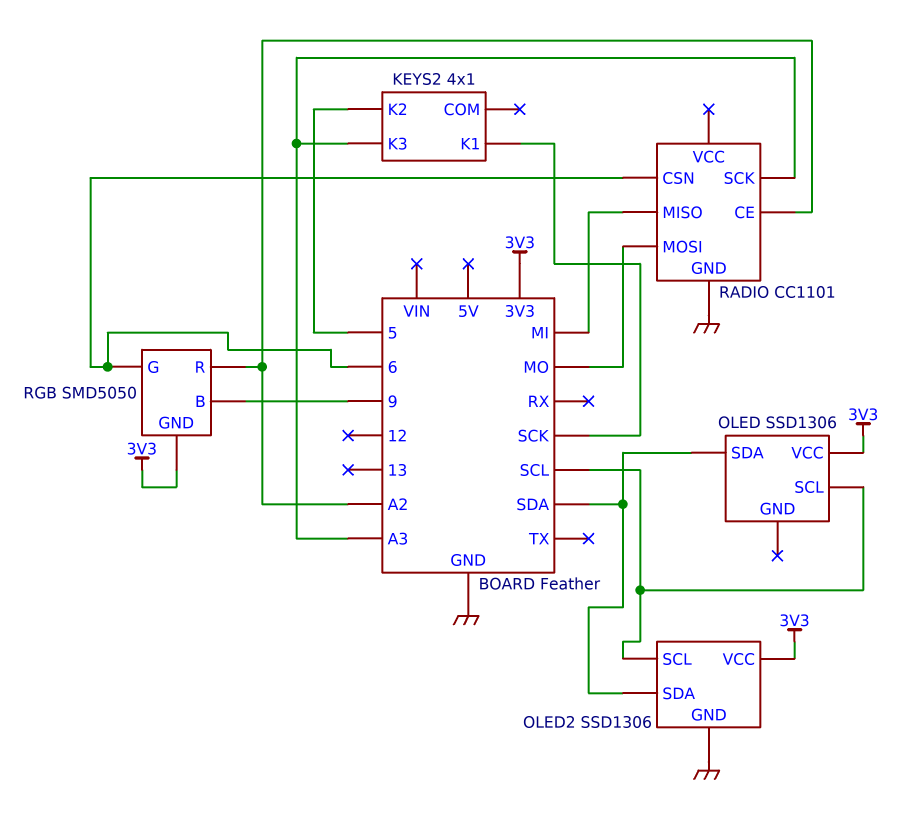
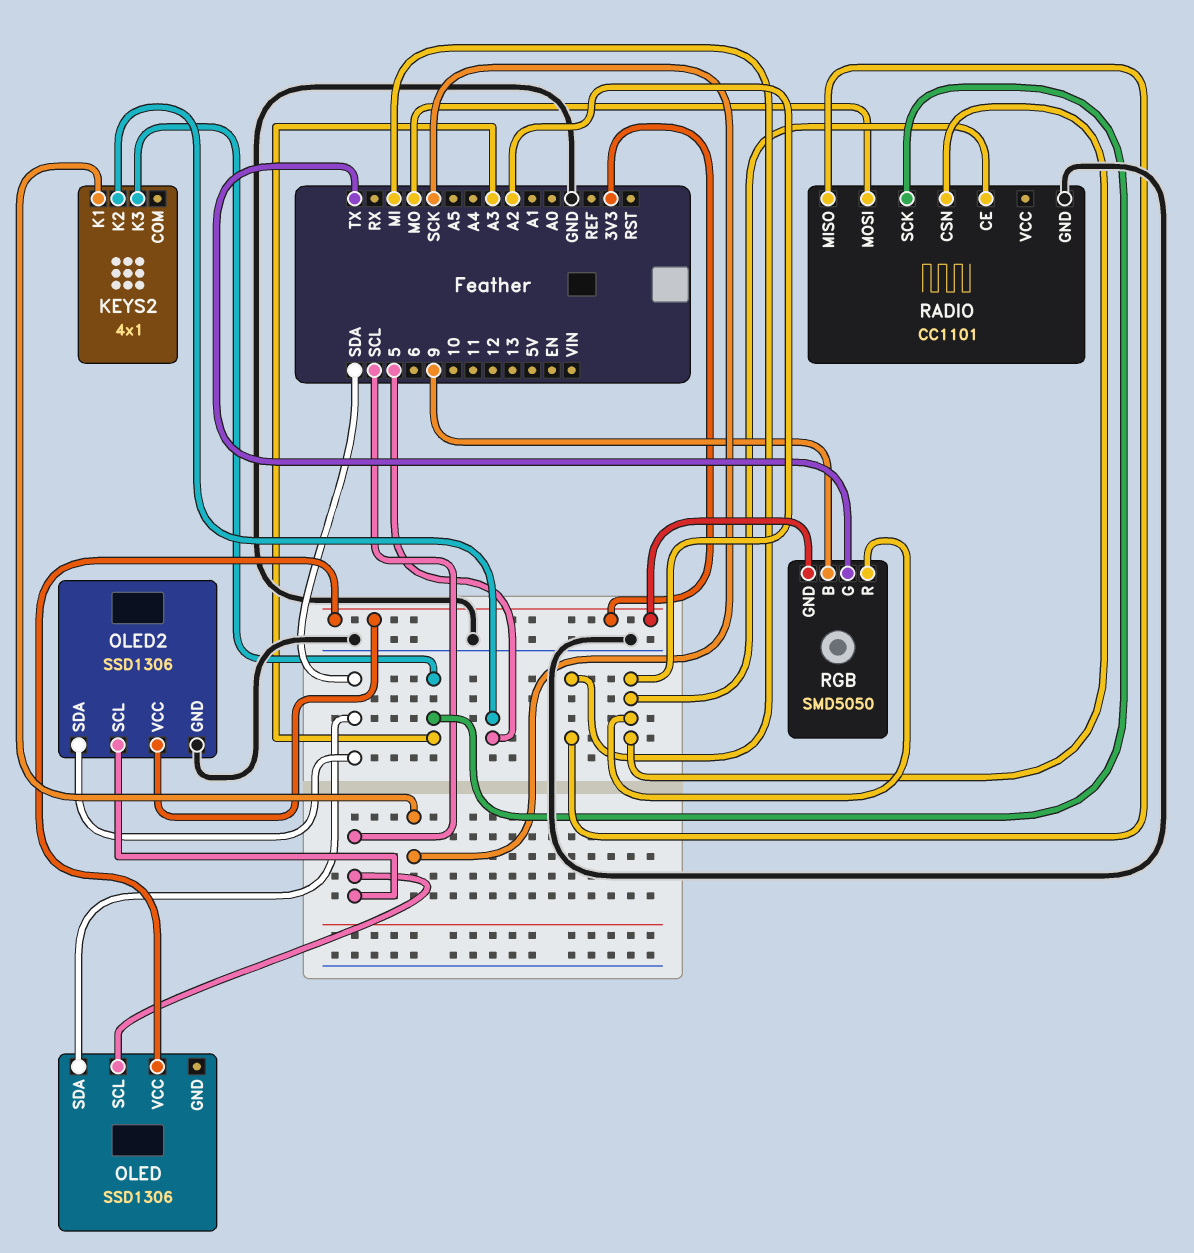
RADIO pin CSN: 6 -> A2
RGB pin G: 6 -> TX

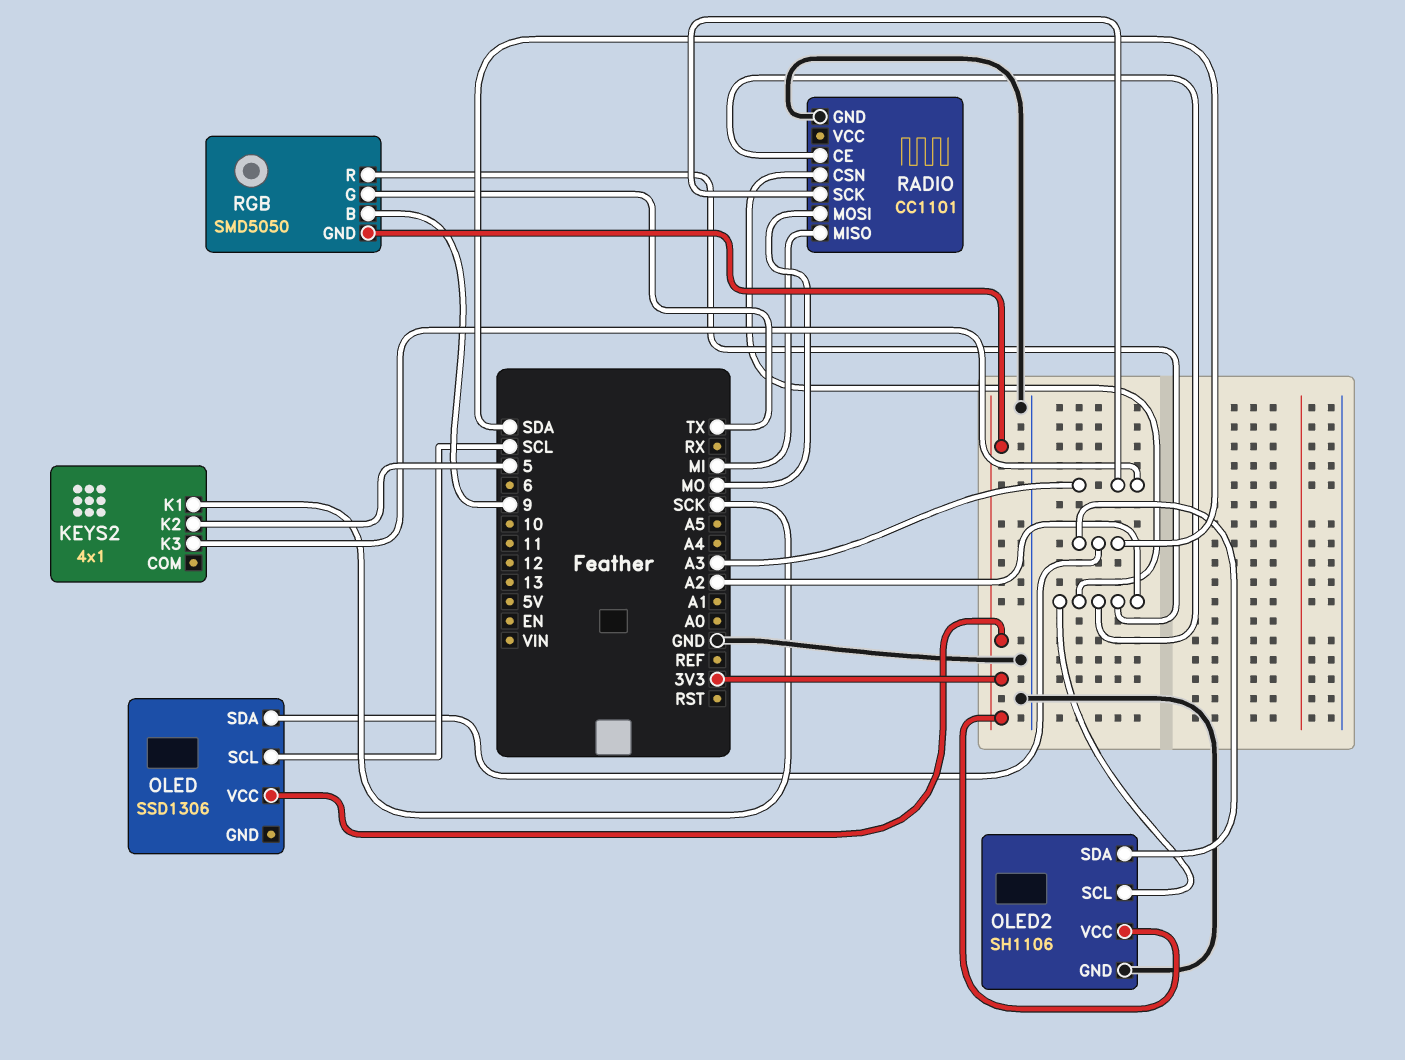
OLED2: SSD1306 -> SH1106
OLED2 pin SCL: SCL -> A2

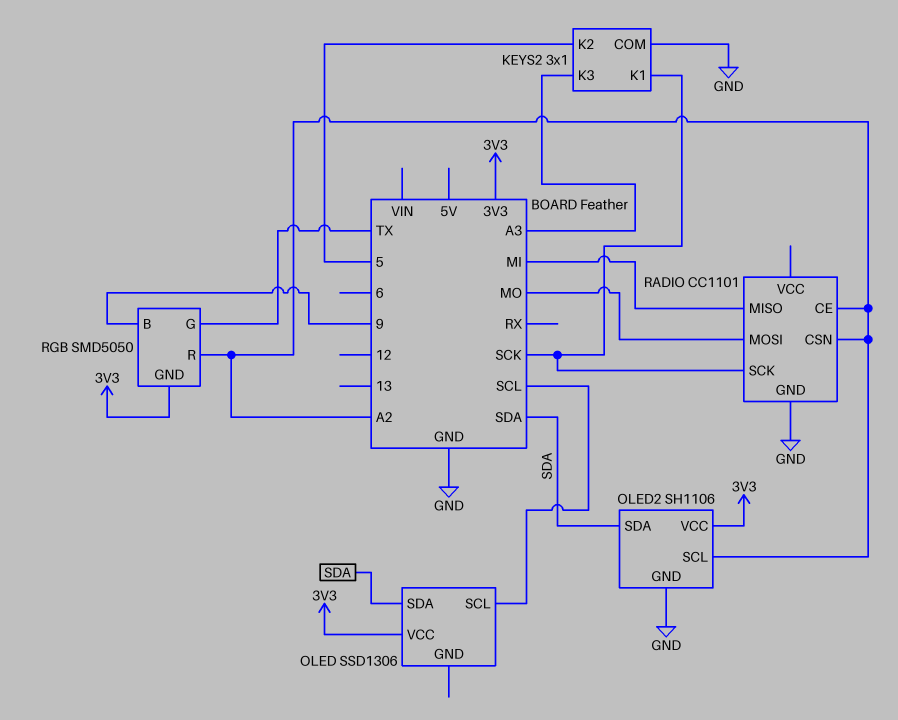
KEYS2: 4x1 -> 3x1
KEYS2 pin COM: none -> GND
RADIO pin SCK: A3 -> SCK

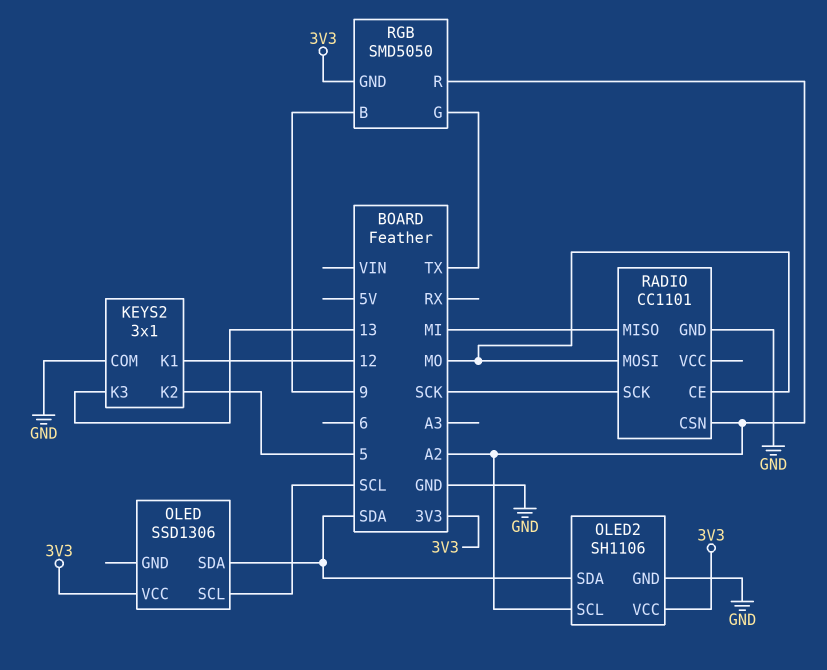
KEYS2 pin K1: SCK -> 12
KEYS2 pin K3: A3 -> 13
RADIO pin CE: A2 -> MO

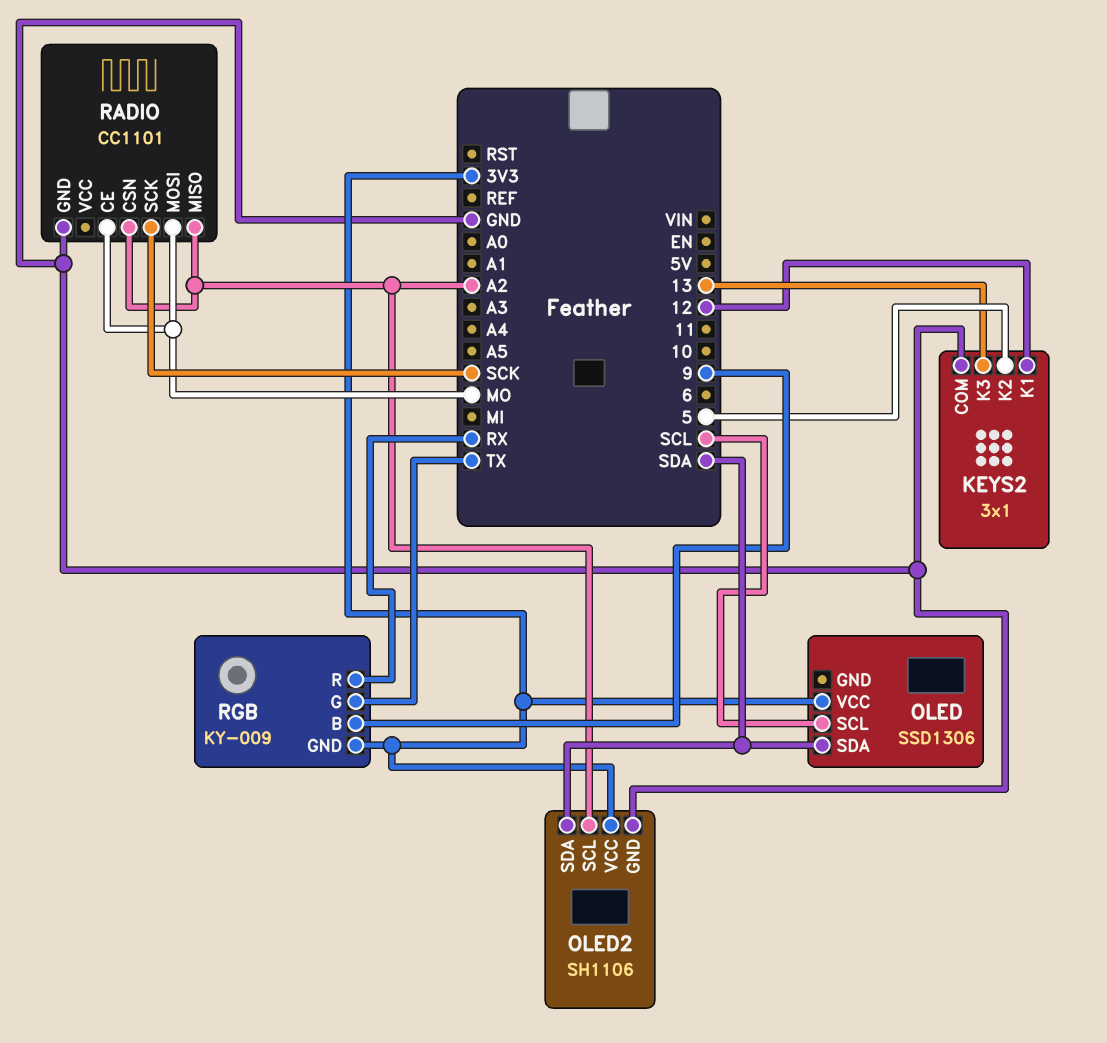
RADIO pin MISO: MI -> A2
RGB: SMD5050 -> KY-009
RGB pin R: A2 -> RX

